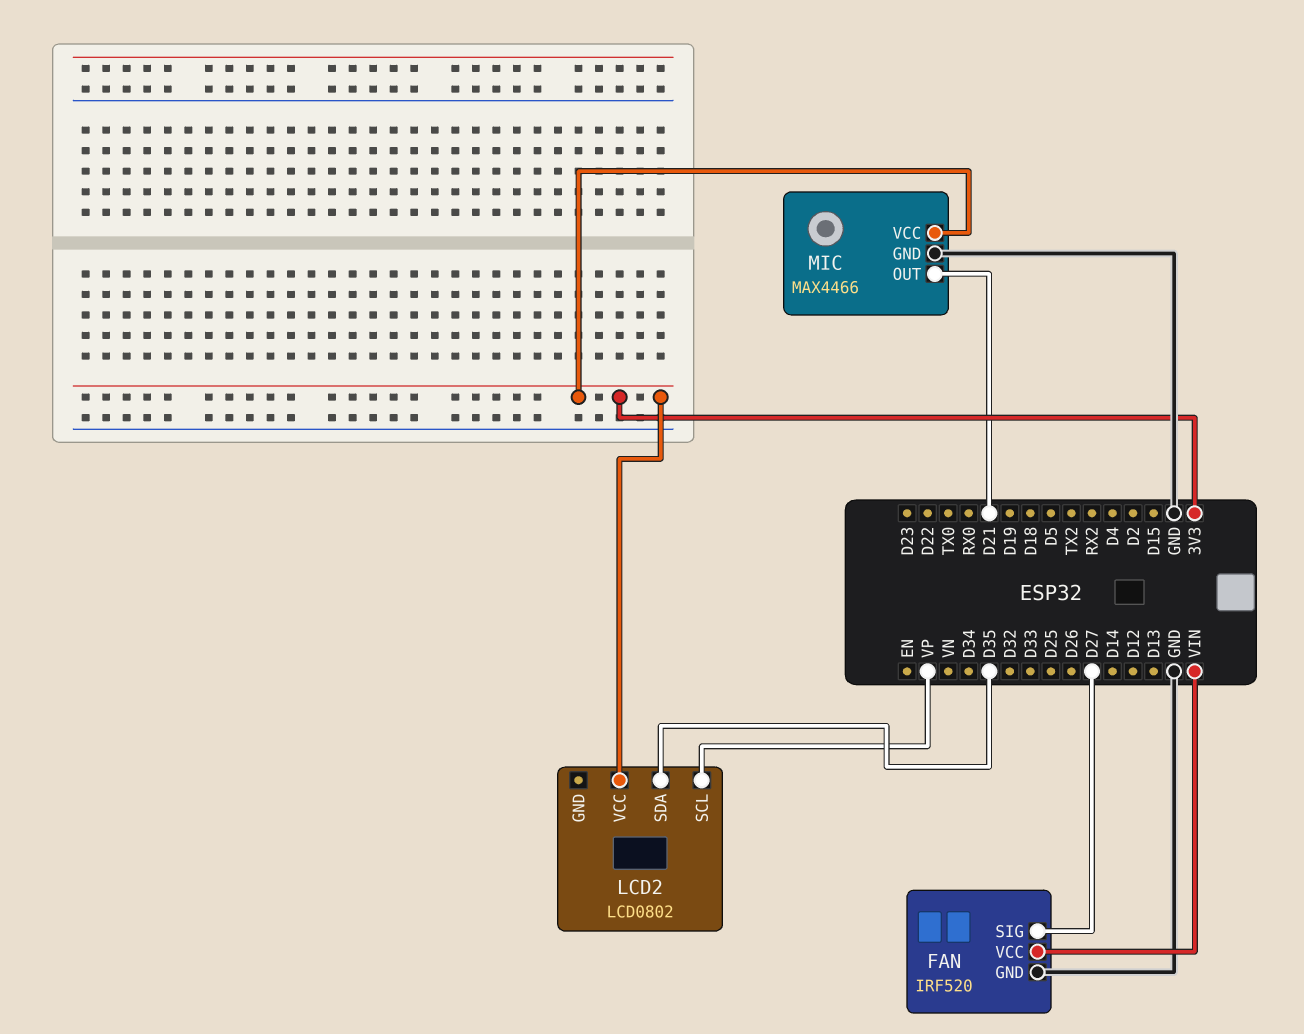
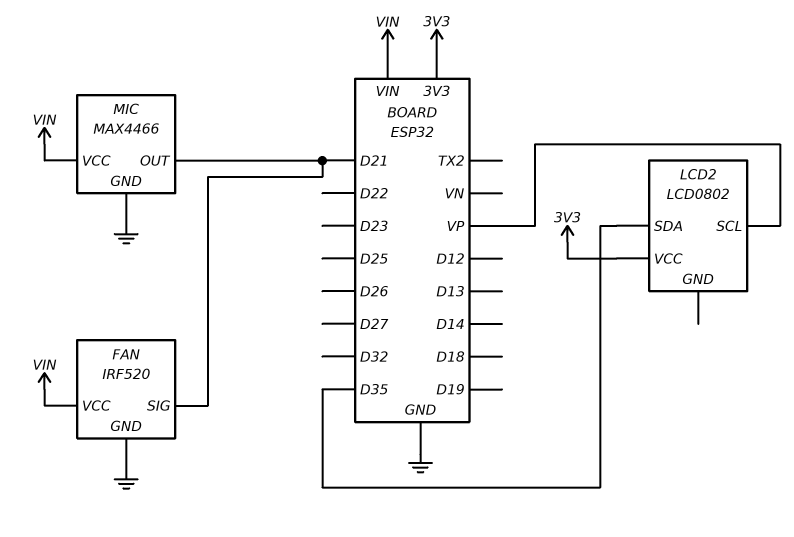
FAN pin SIG: D27 -> D21
MIC pin VCC: 3V3 -> VIN

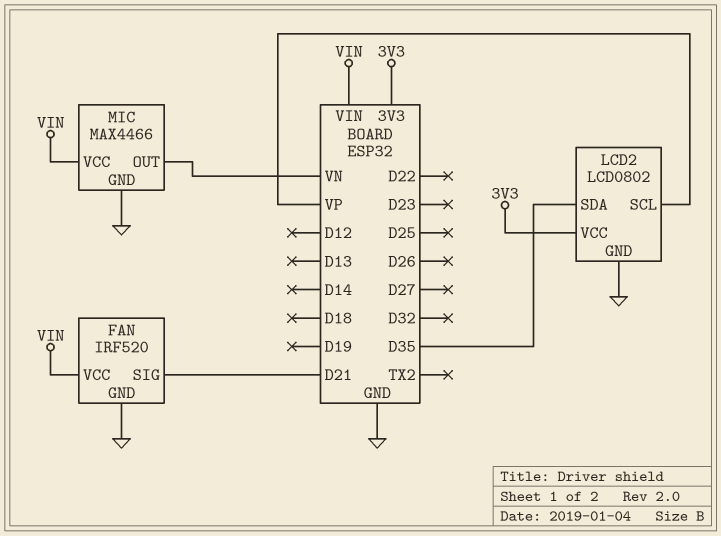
LCD2 pin GND: none -> GND
MIC pin OUT: D21 -> VN

